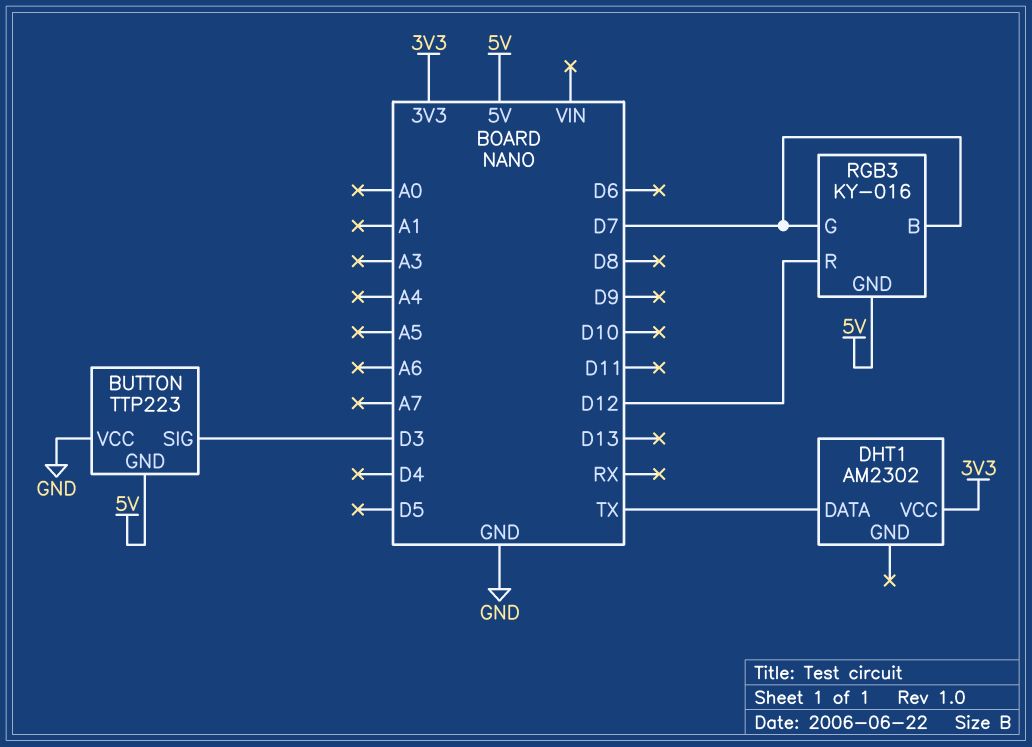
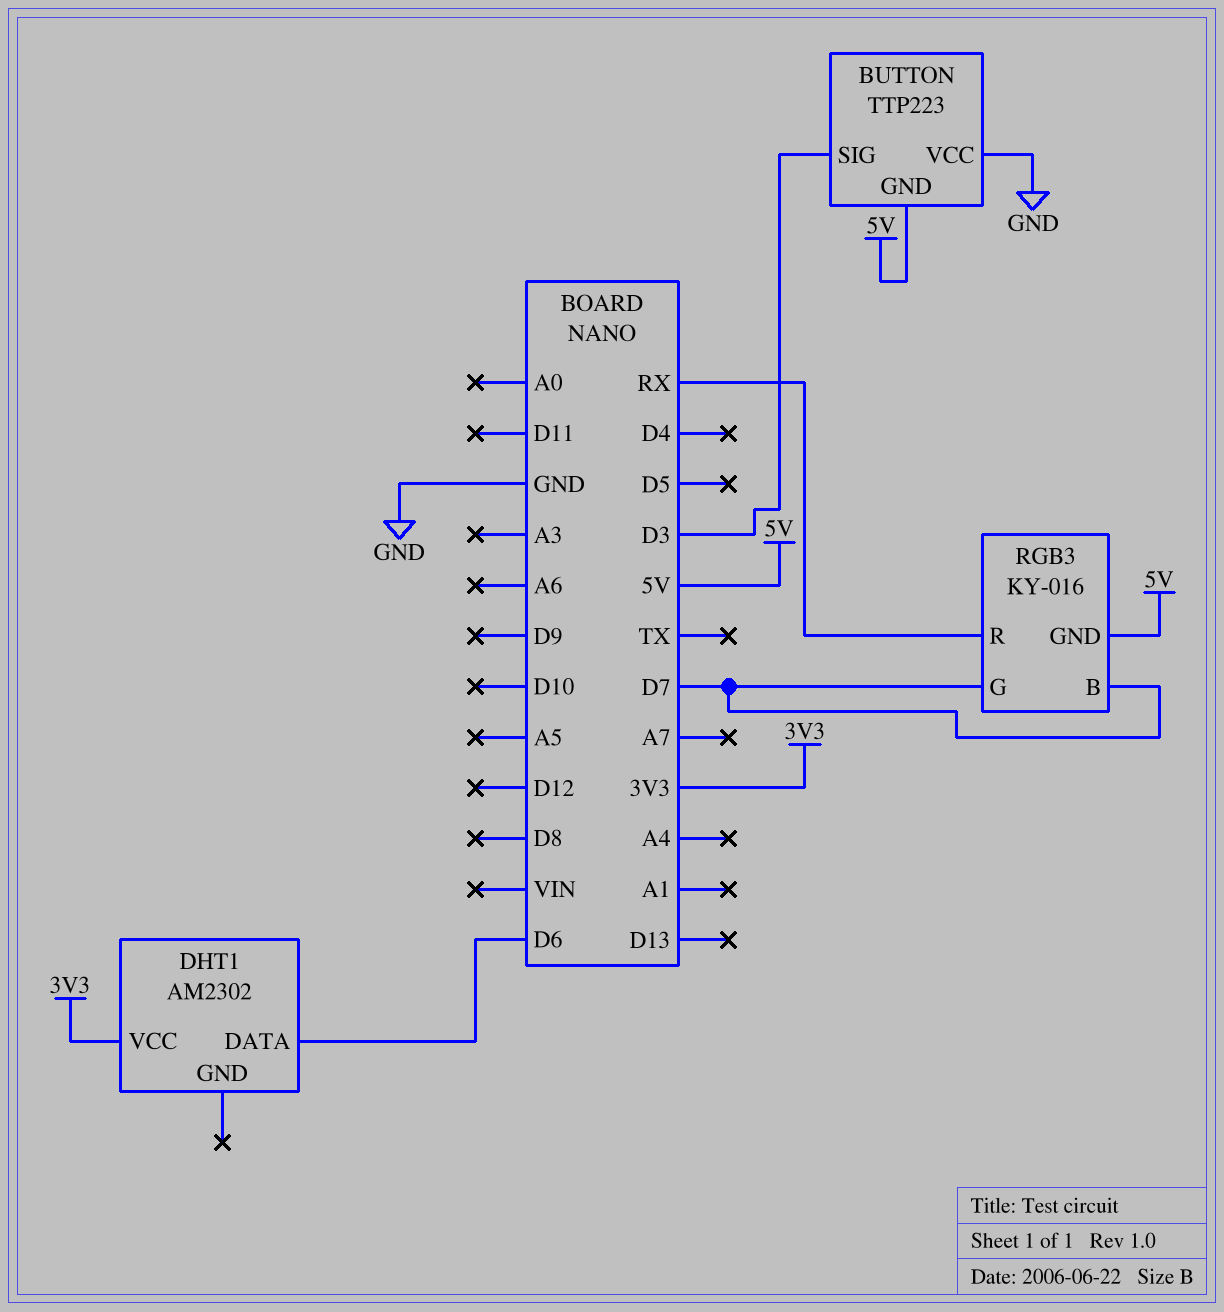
DHT1 pin DATA: TX -> D6
RGB3 pin R: D12 -> RX

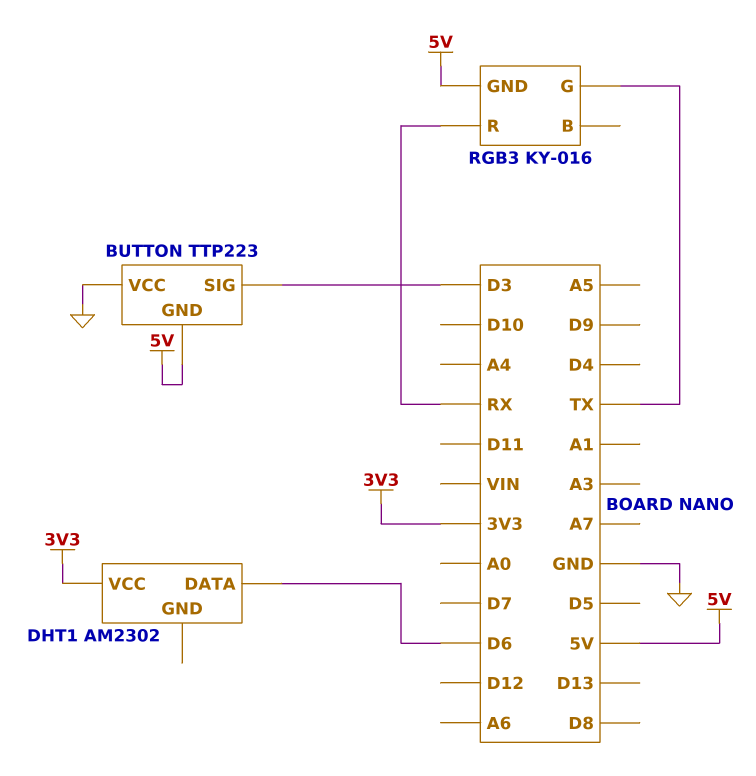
RGB3 pin B: D7 -> none
RGB3 pin G: D7 -> TX

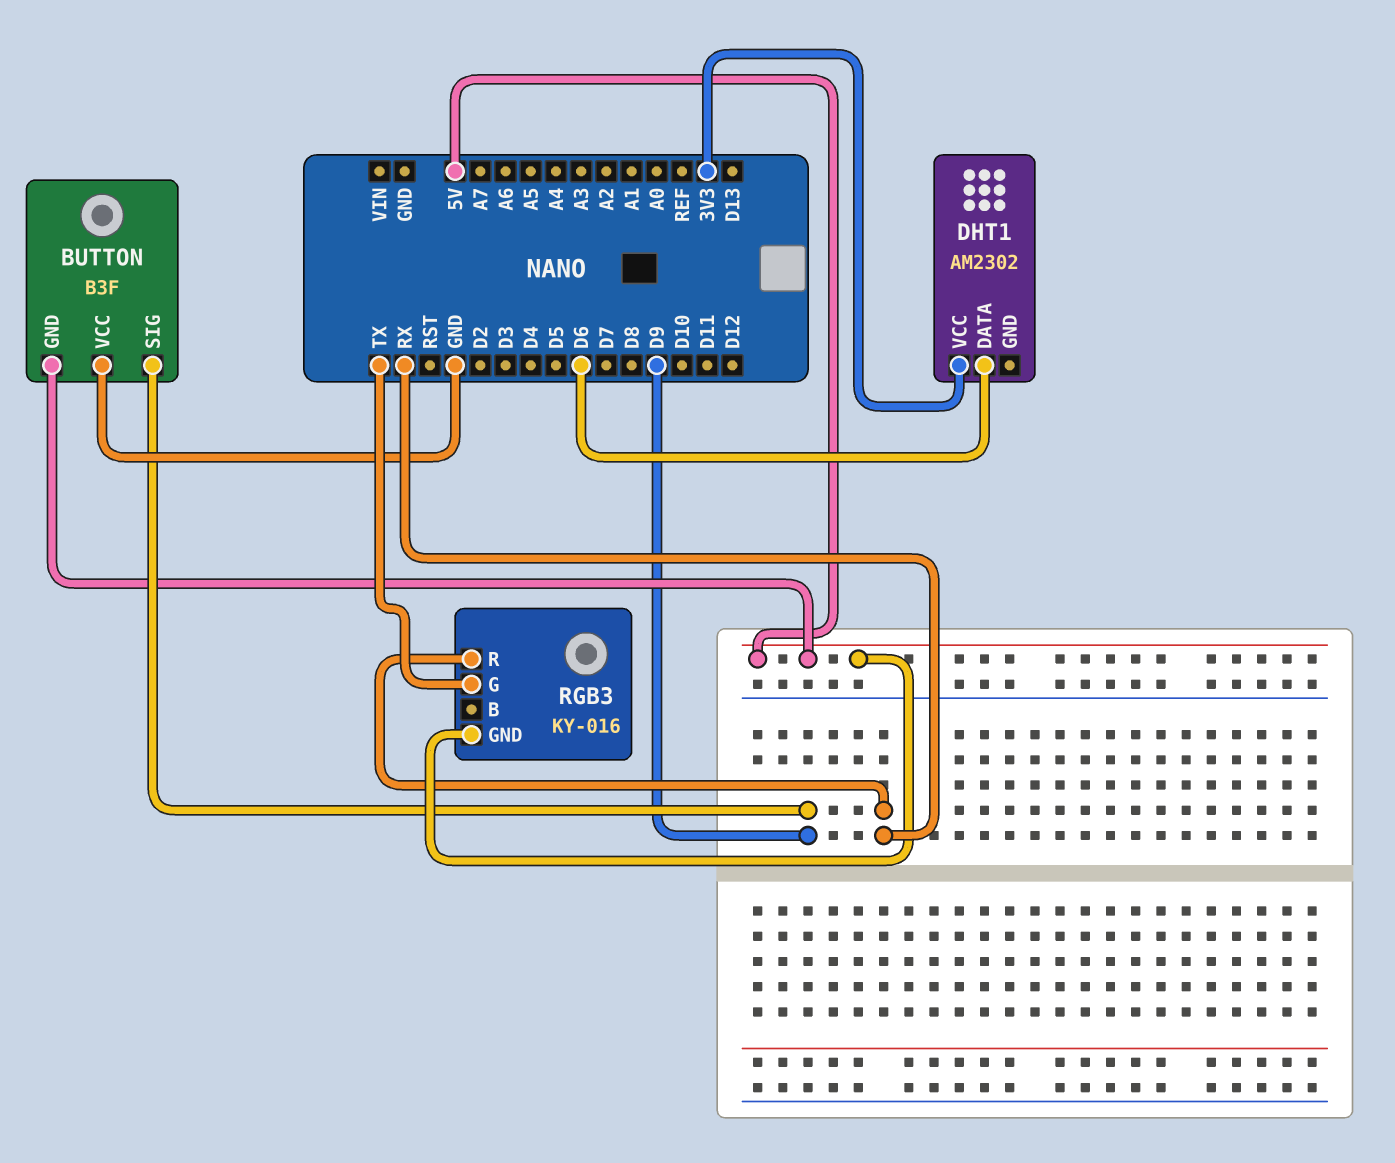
BUTTON: TTP223 -> B3F
BUTTON pin SIG: D3 -> D9

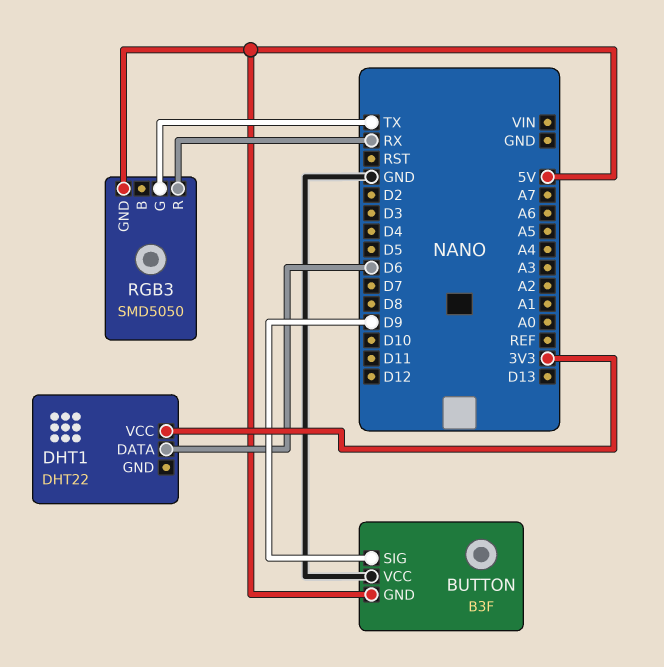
DHT1: AM2302 -> DHT22
RGB3: KY-016 -> SMD5050

